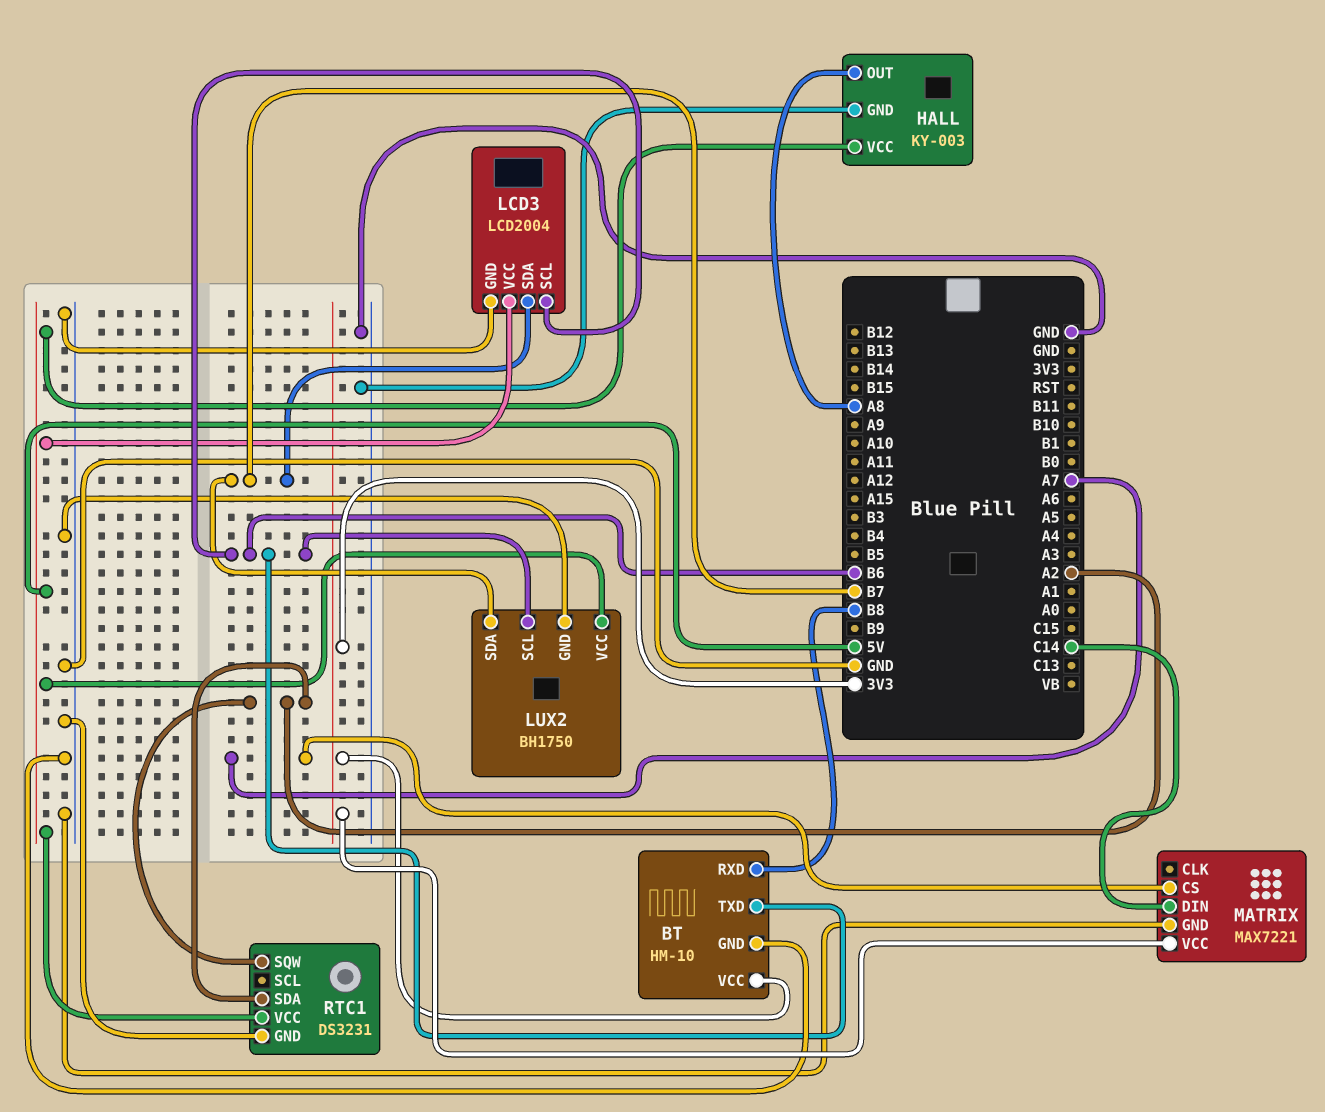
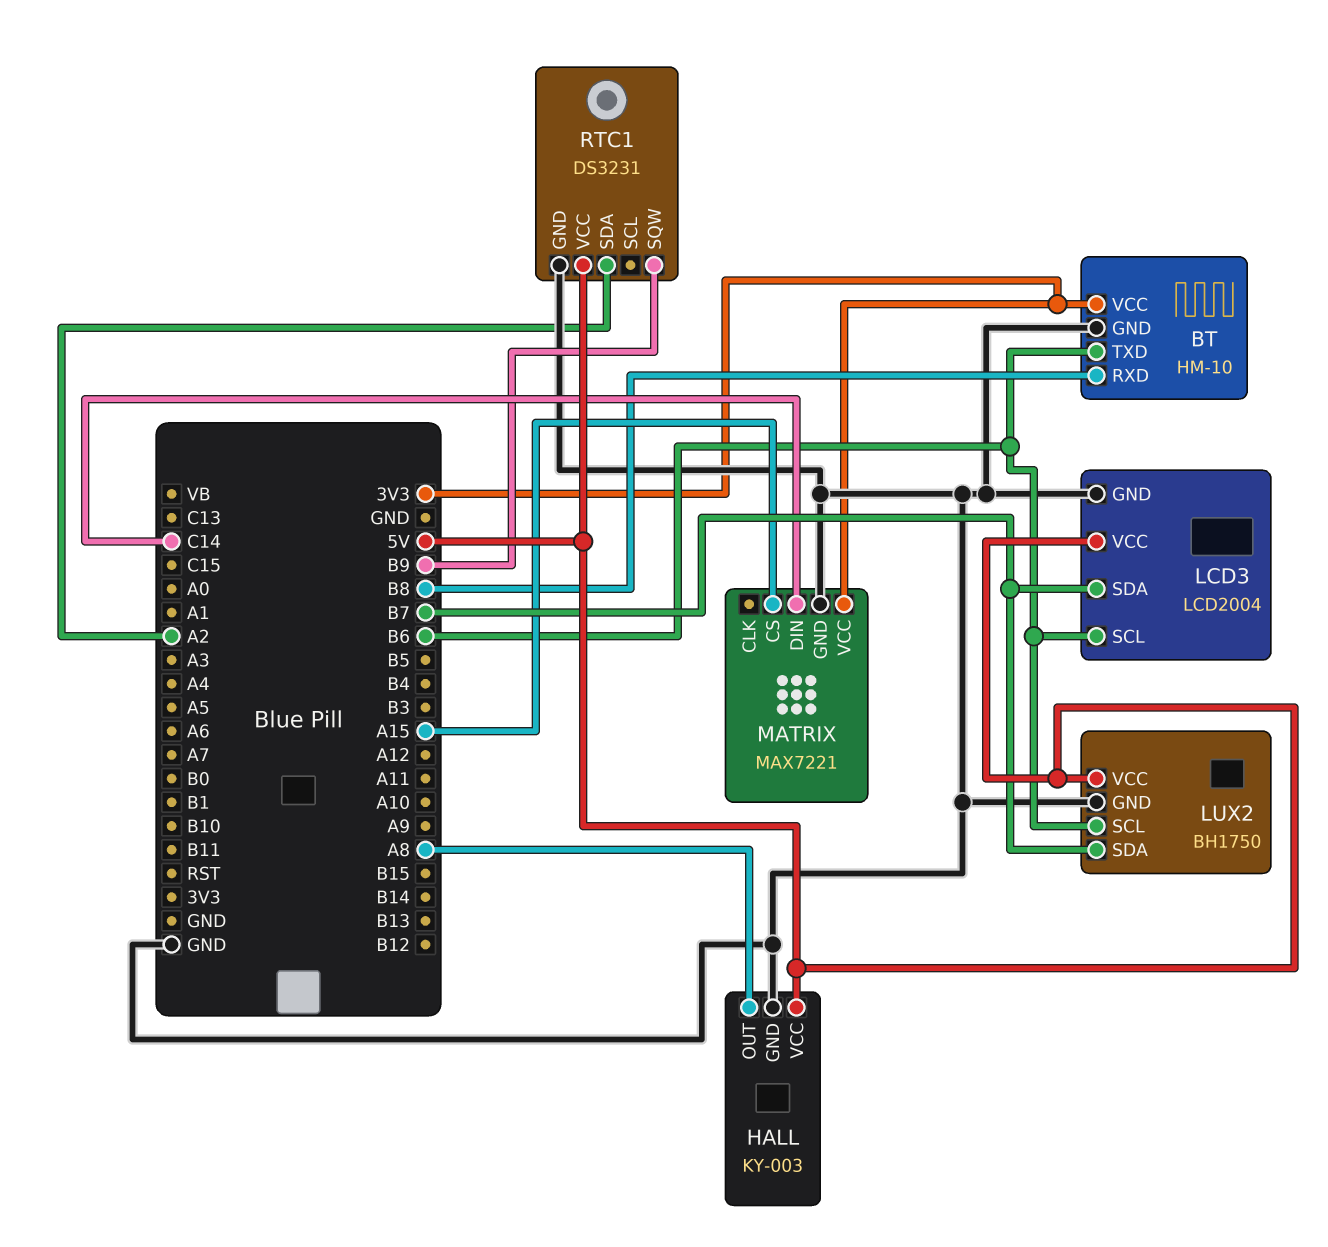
MATRIX pin CS: A7 -> A15
RTC1 pin SQW: A2 -> B9

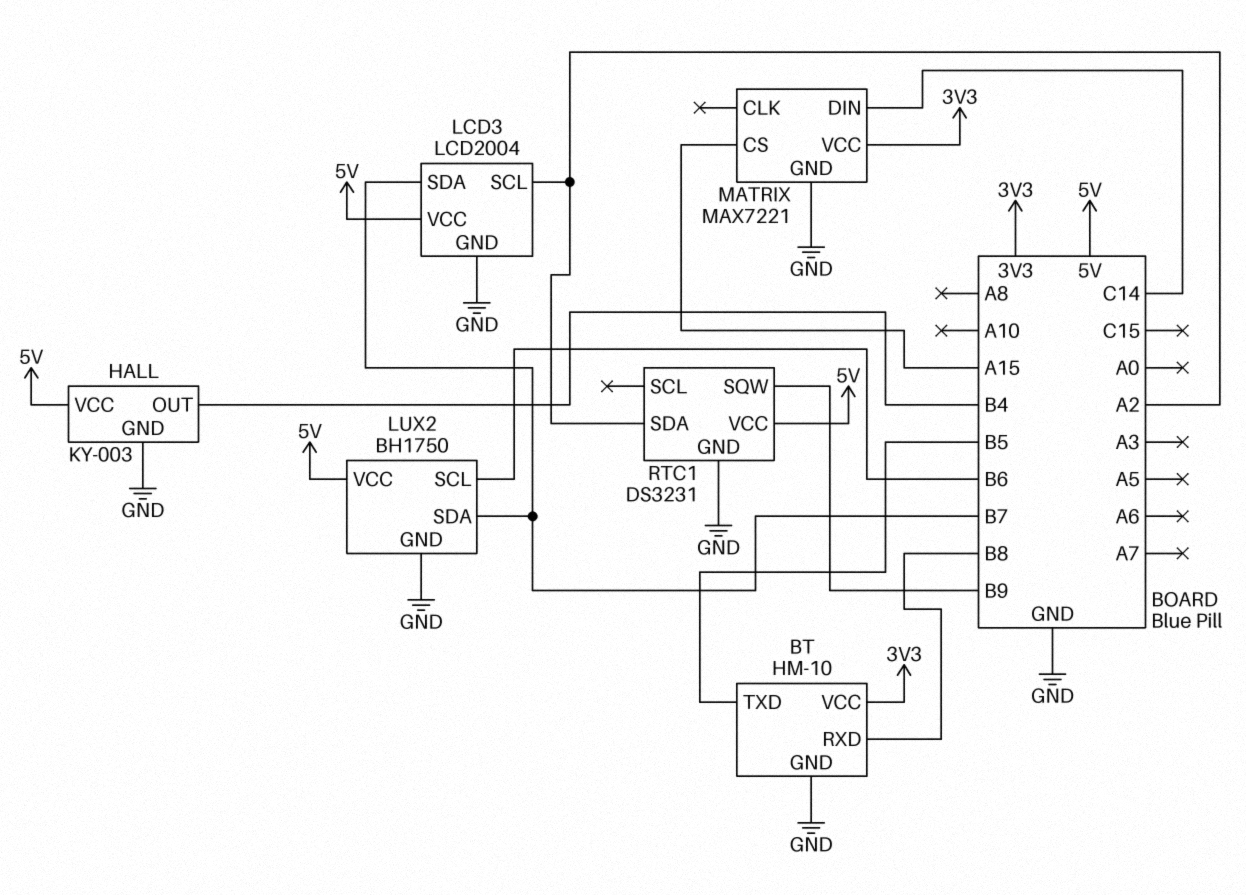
BT pin TXD: B6 -> B5
HALL pin OUT: A8 -> B4
LCD3 pin SCL: B6 -> A2

